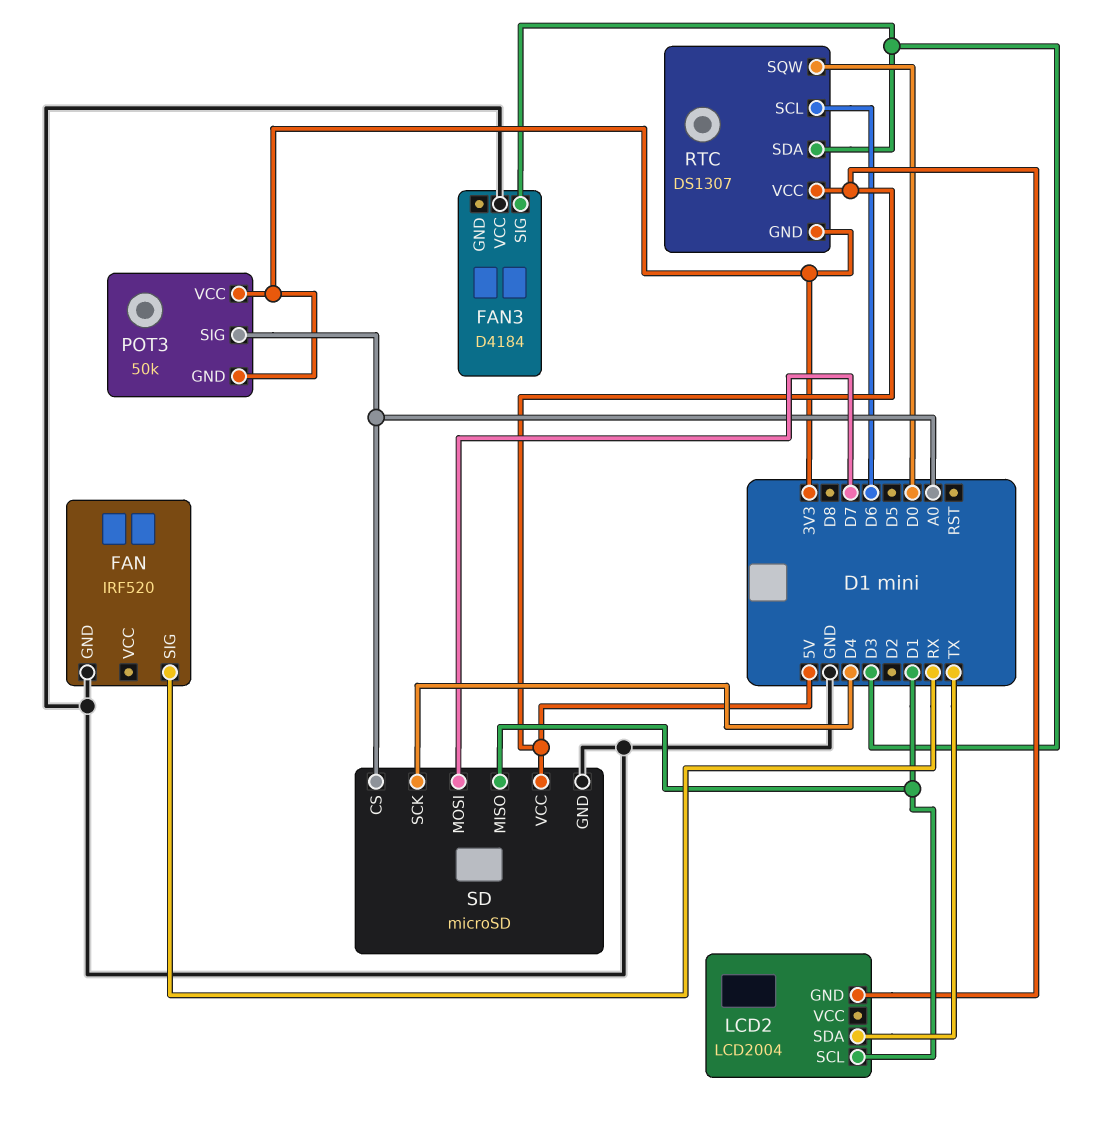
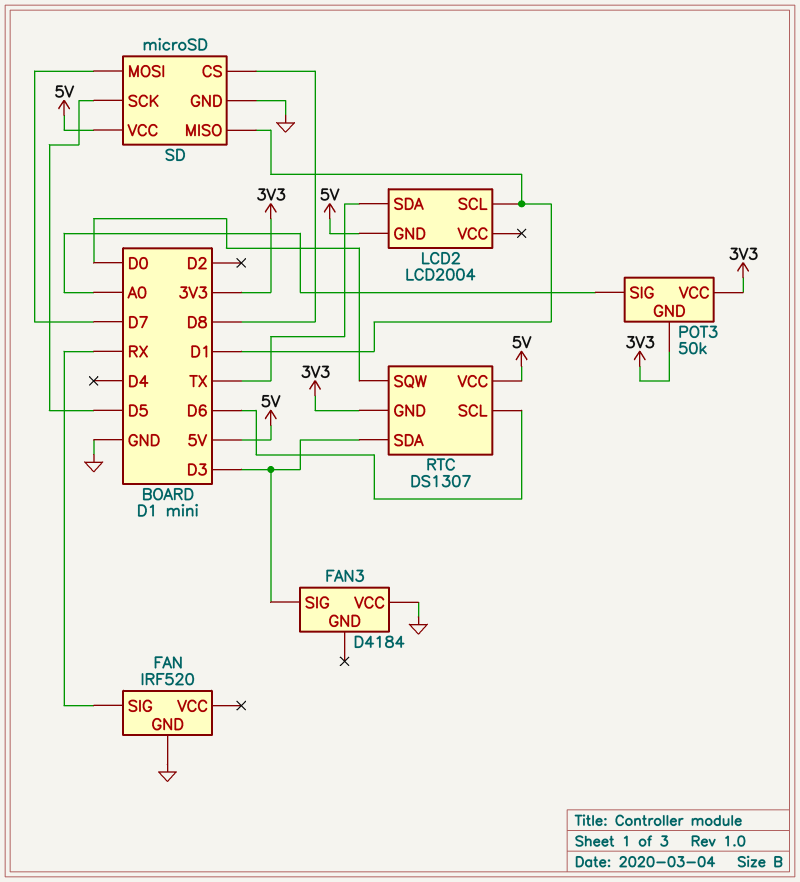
SD pin CS: A0 -> D8
SD pin SCK: D4 -> D5

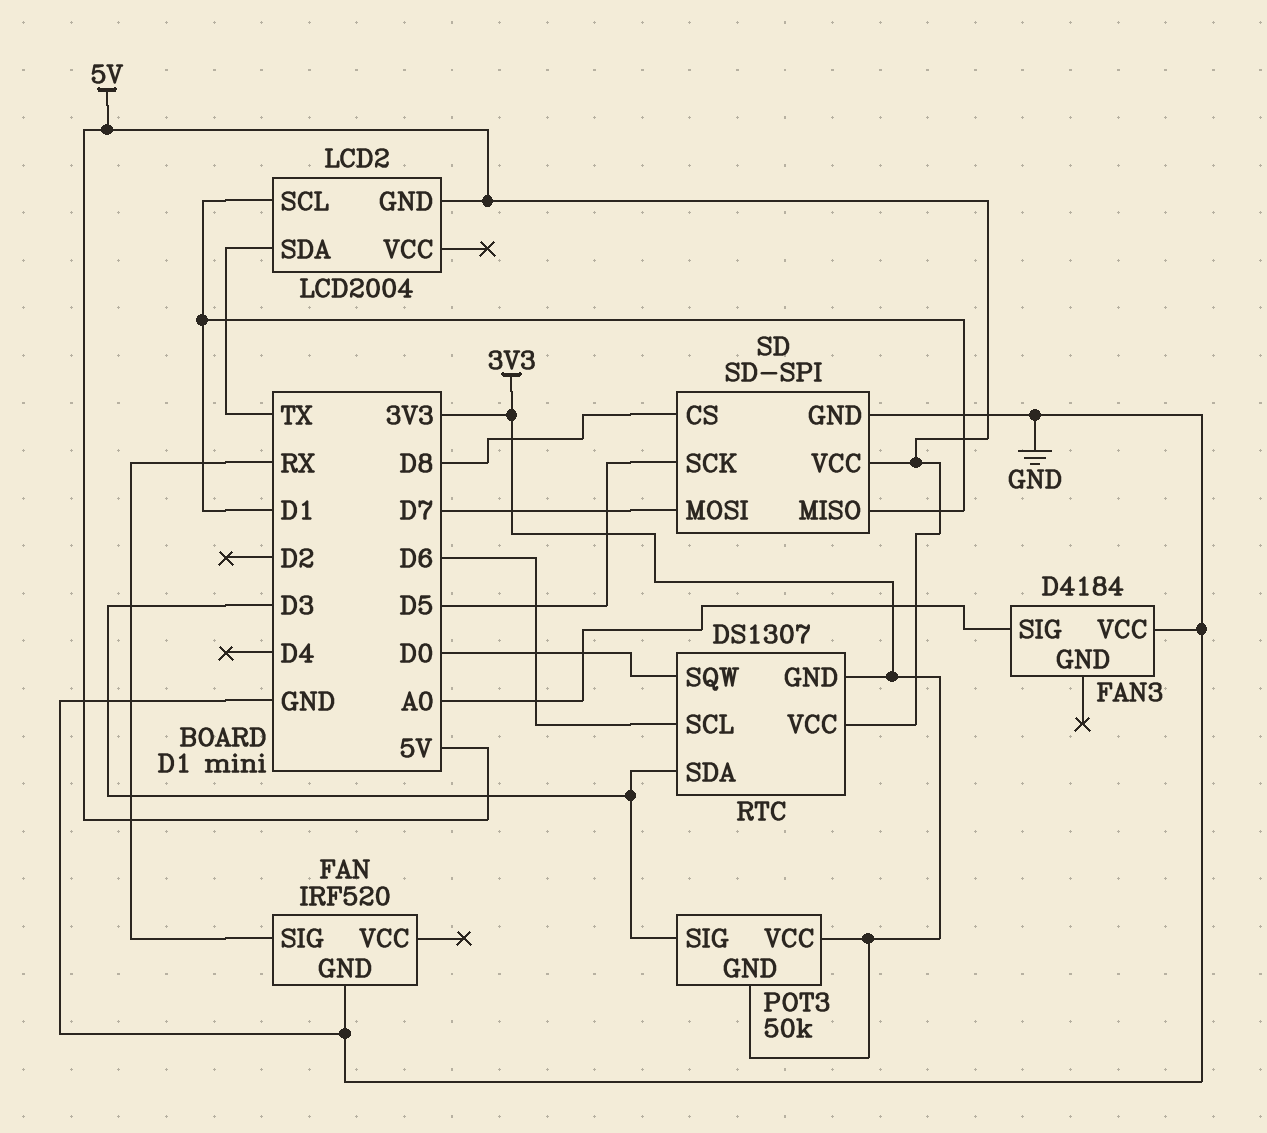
FAN3 pin SIG: D3 -> A0
POT3 pin SIG: A0 -> D3
SD: microSD -> SD-SPI

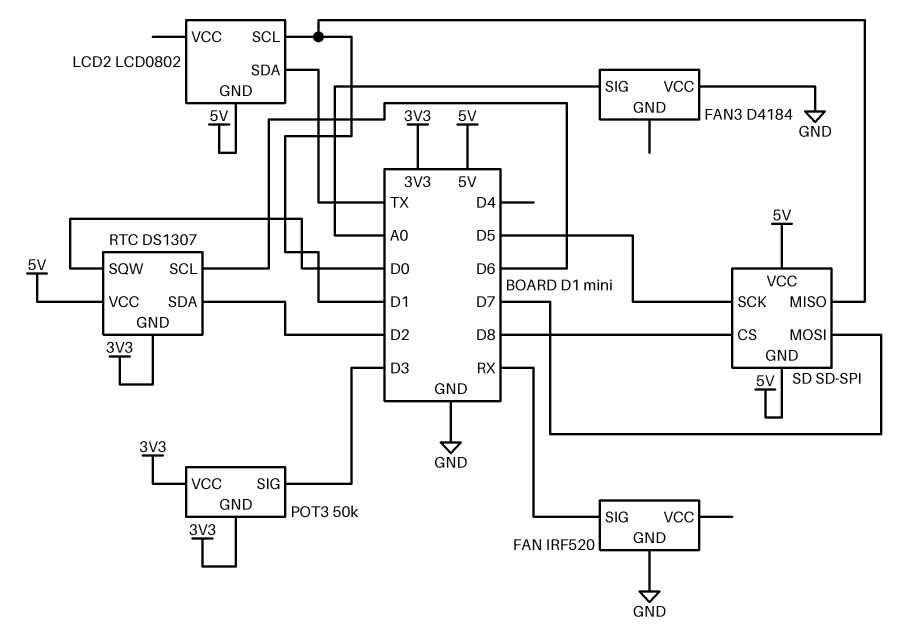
LCD2: LCD2004 -> LCD0802
RTC pin SDA: D3 -> D2
SD pin GND: GND -> 5V

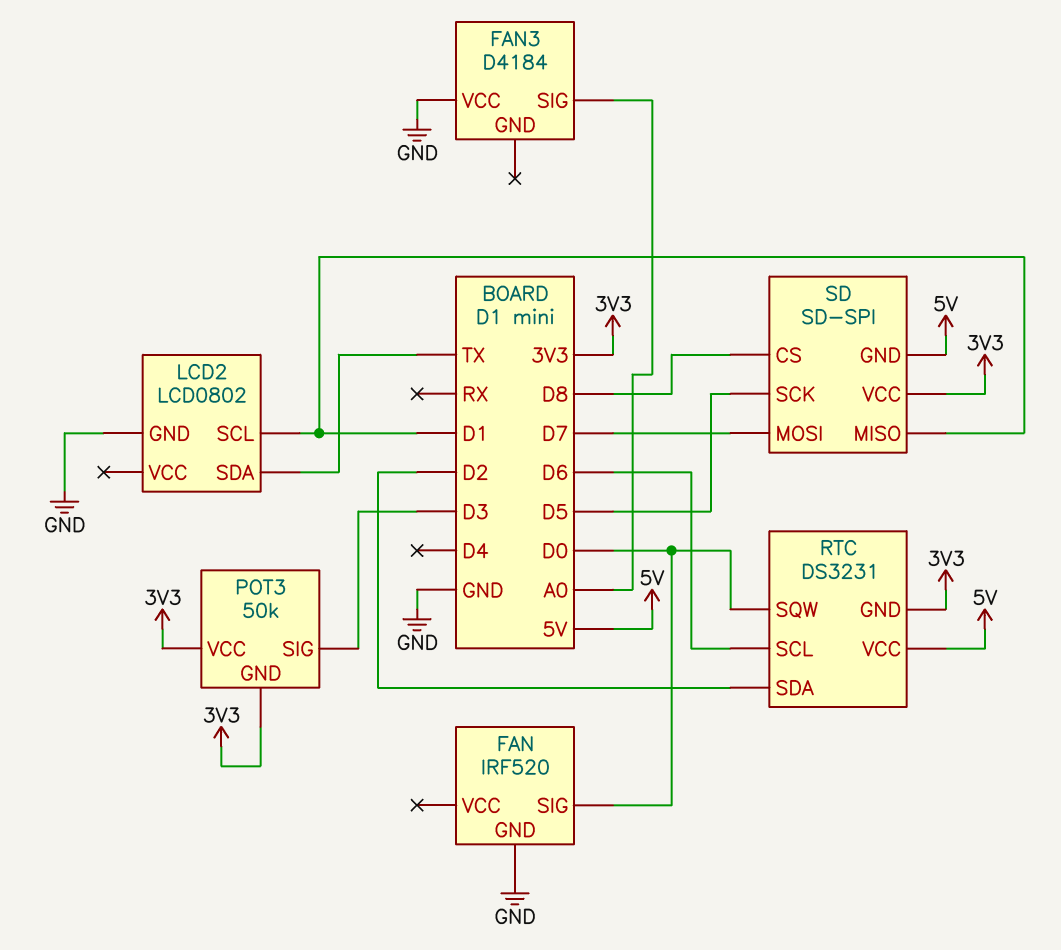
FAN pin SIG: RX -> D0
LCD2 pin GND: 5V -> GND
RTC: DS1307 -> DS3231
SD pin VCC: 5V -> 3V3

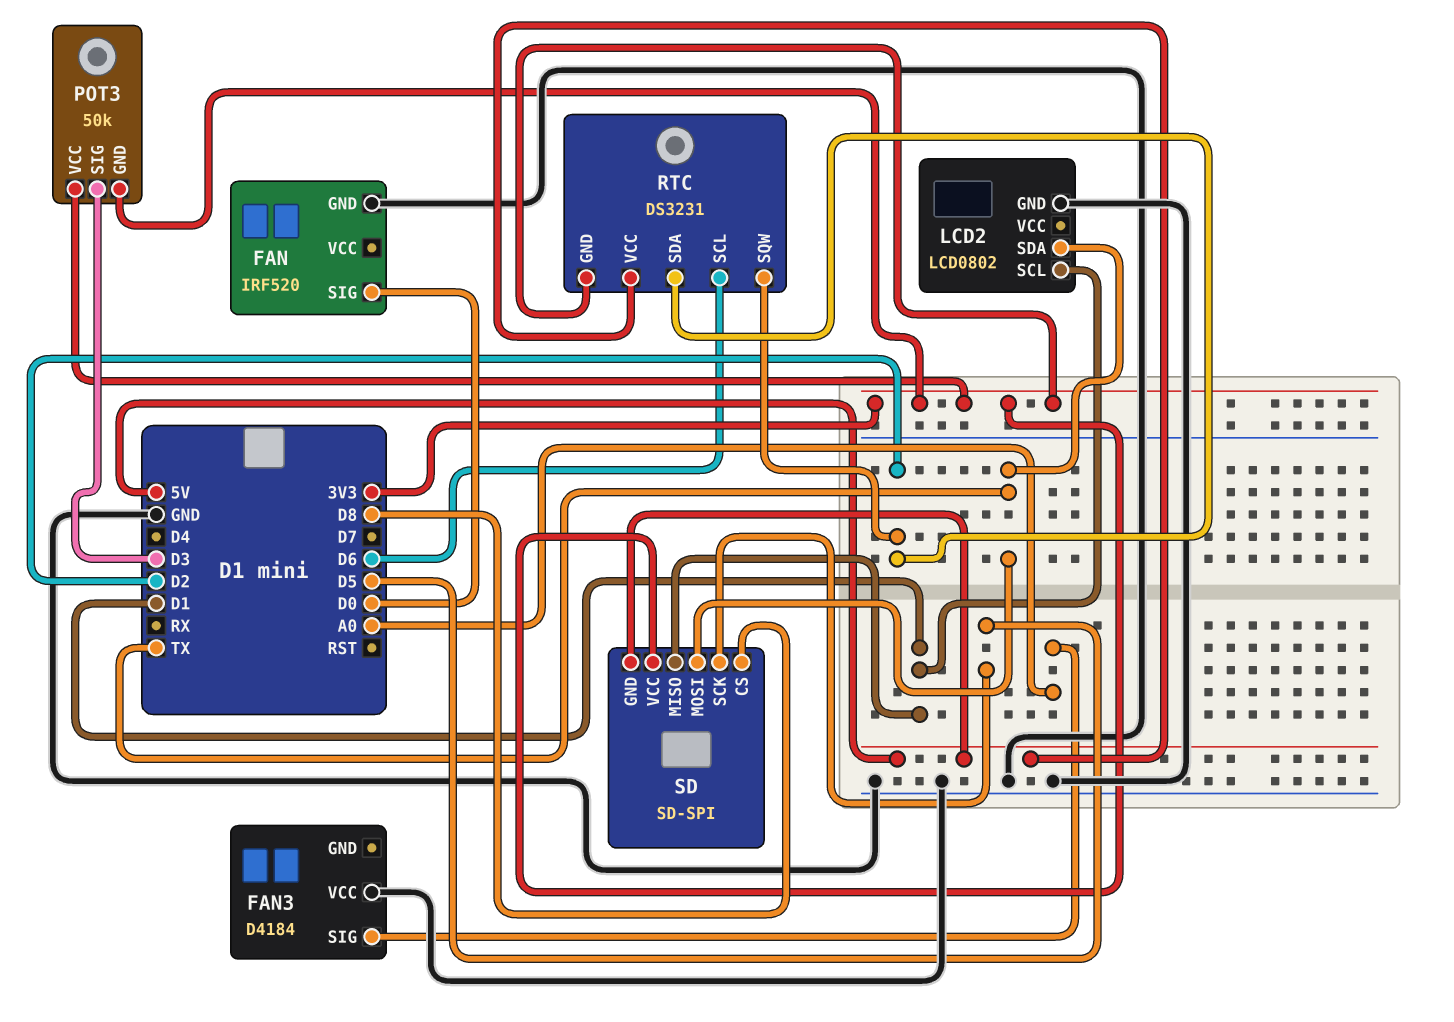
RTC pin SQW: D0 -> D2
SD pin MOSI: D7 -> TX

